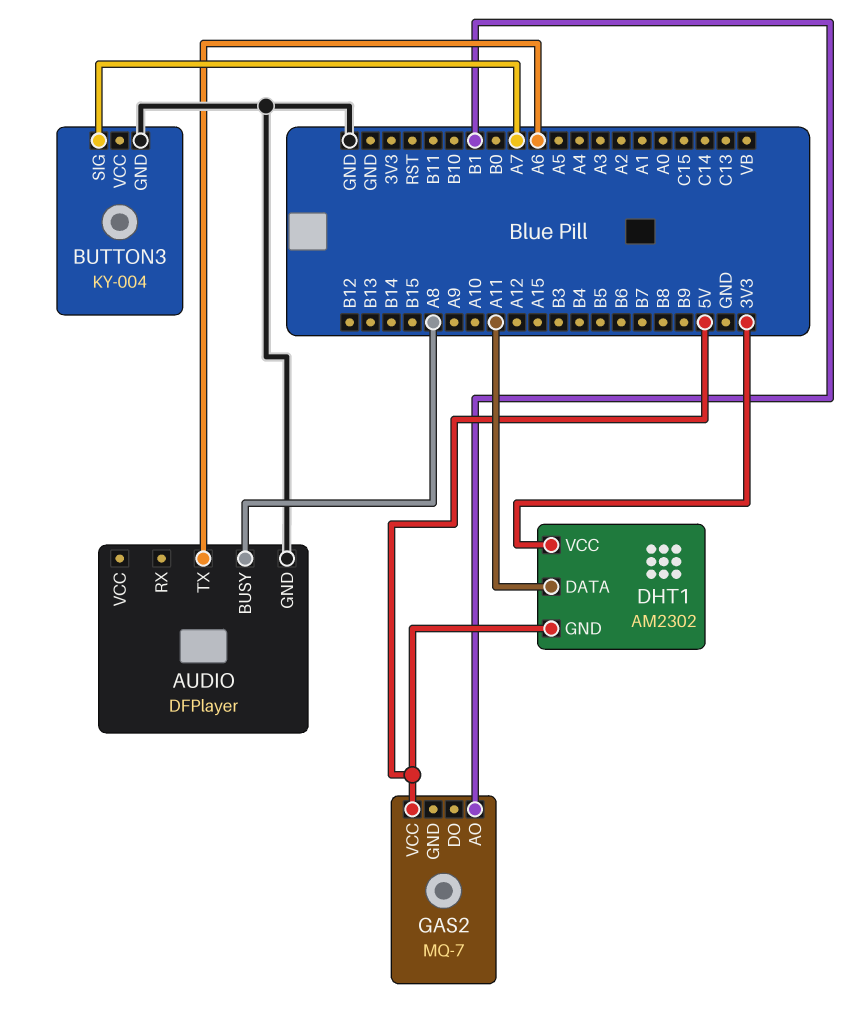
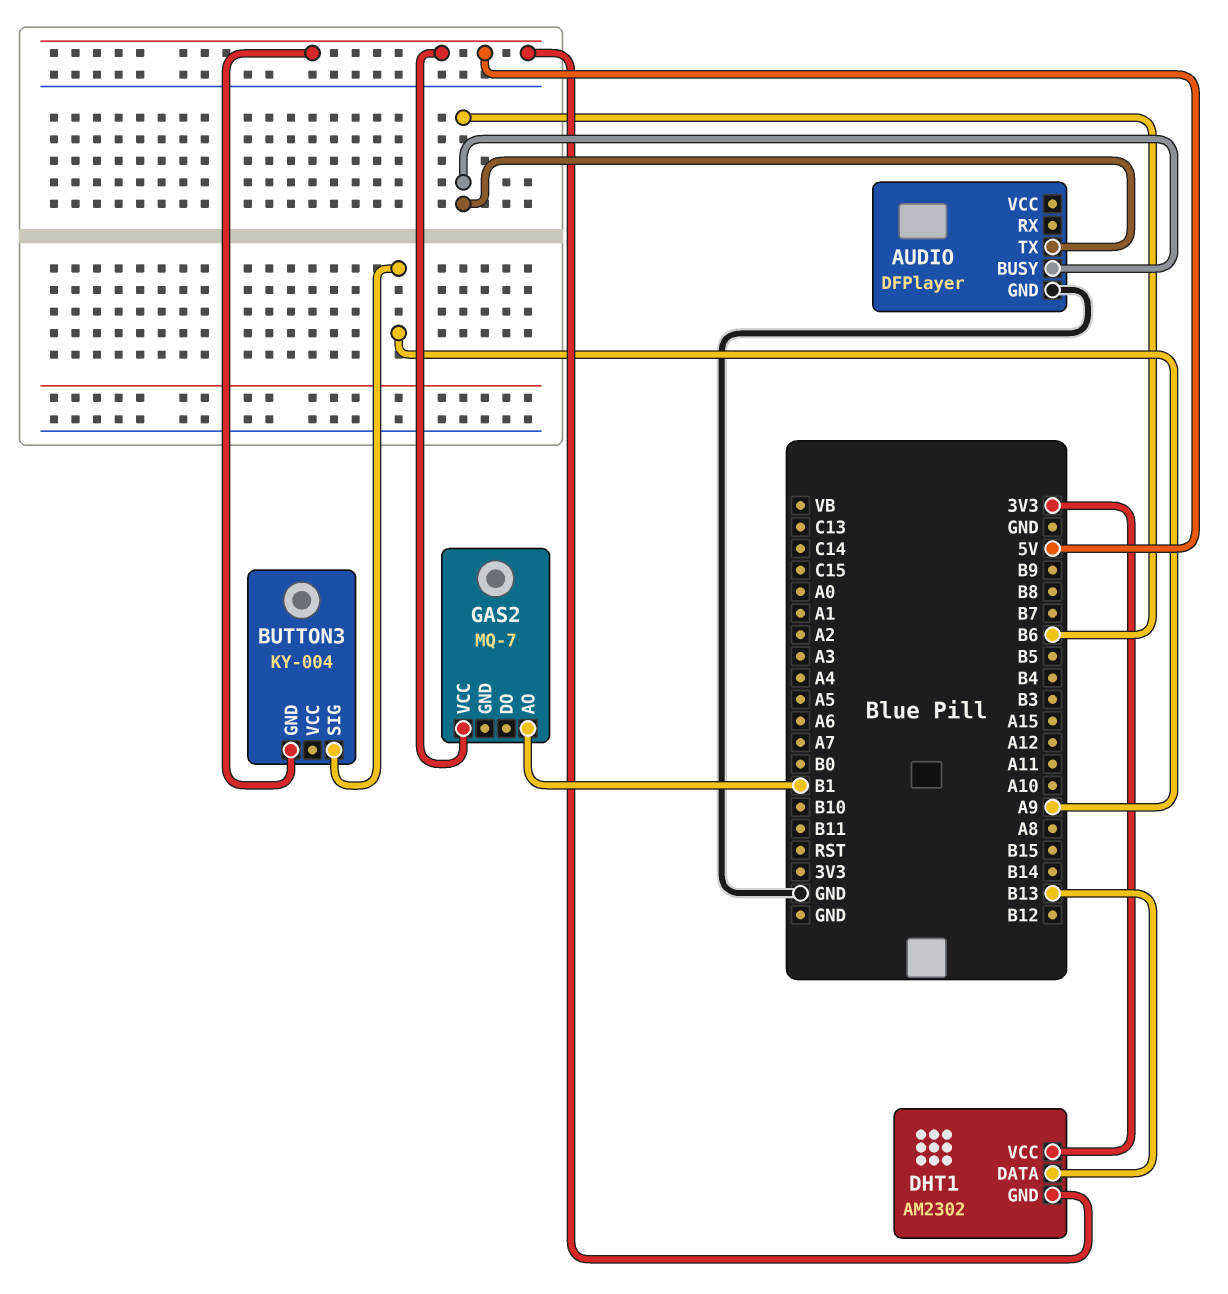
AUDIO pin BUSY: A8 -> B6
AUDIO pin TX: A6 -> B6
BUTTON3 pin GND: GND -> 5V
BUTTON3 pin SIG: A7 -> A9
DHT1 pin DATA: A11 -> B13

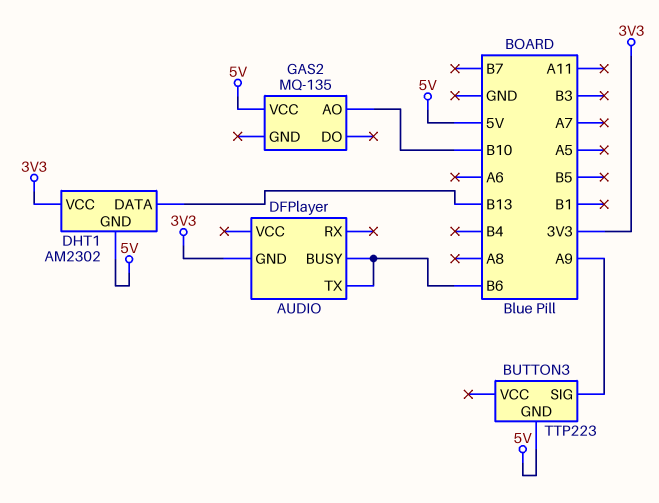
AUDIO pin GND: GND -> 3V3
BUTTON3: KY-004 -> TTP223
GAS2: MQ-7 -> MQ-135
GAS2 pin AO: B1 -> B10

